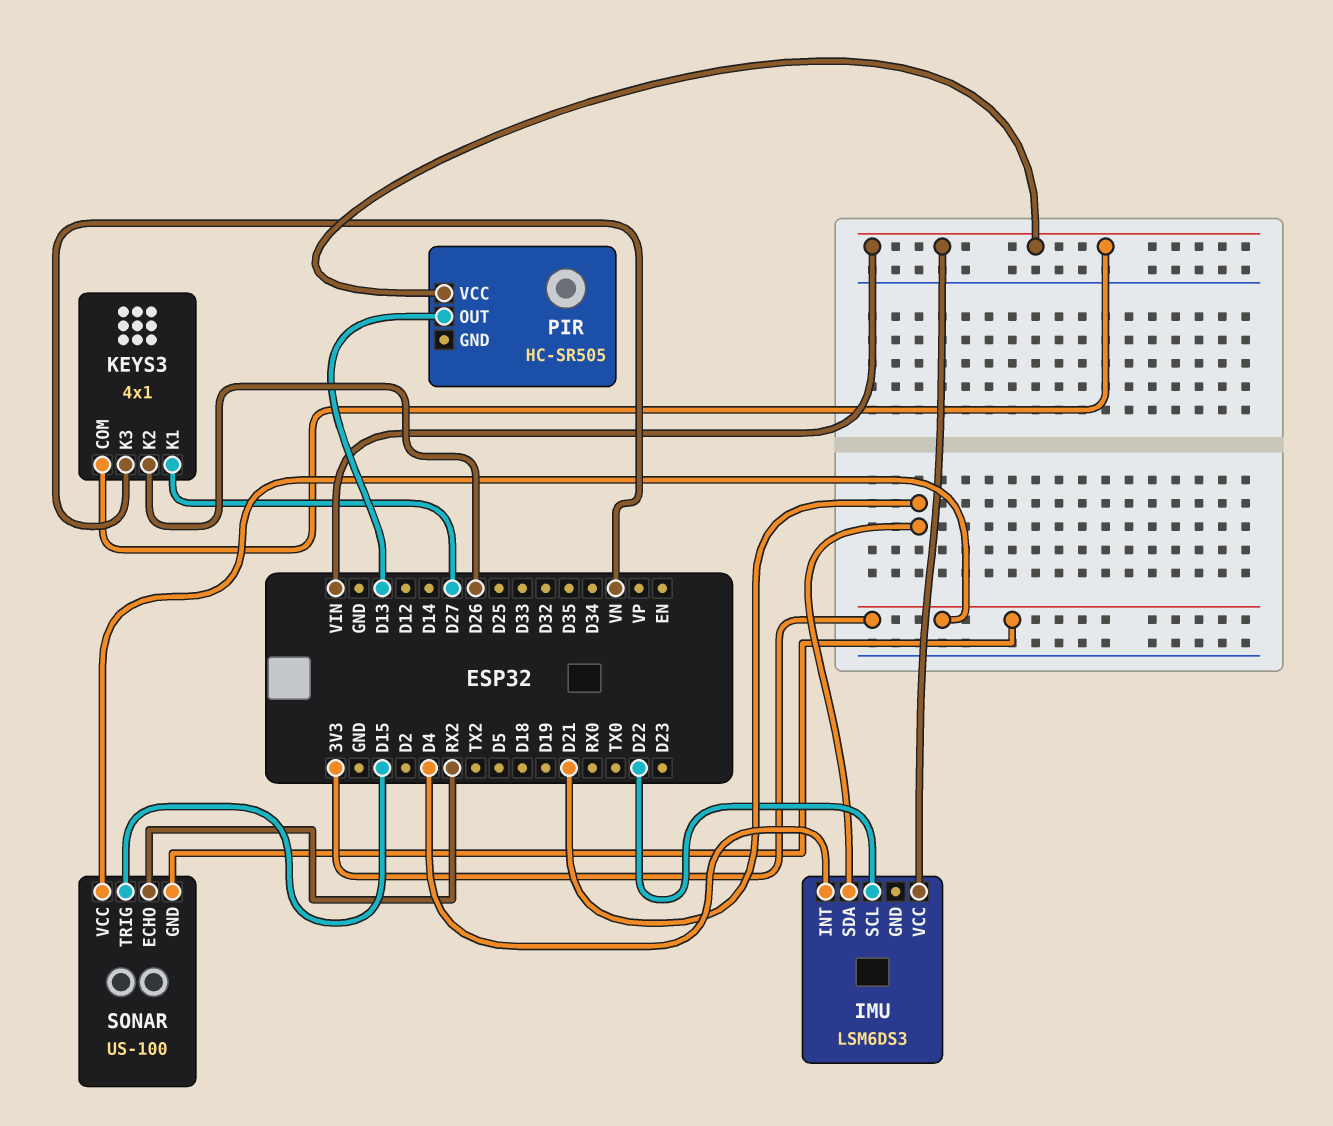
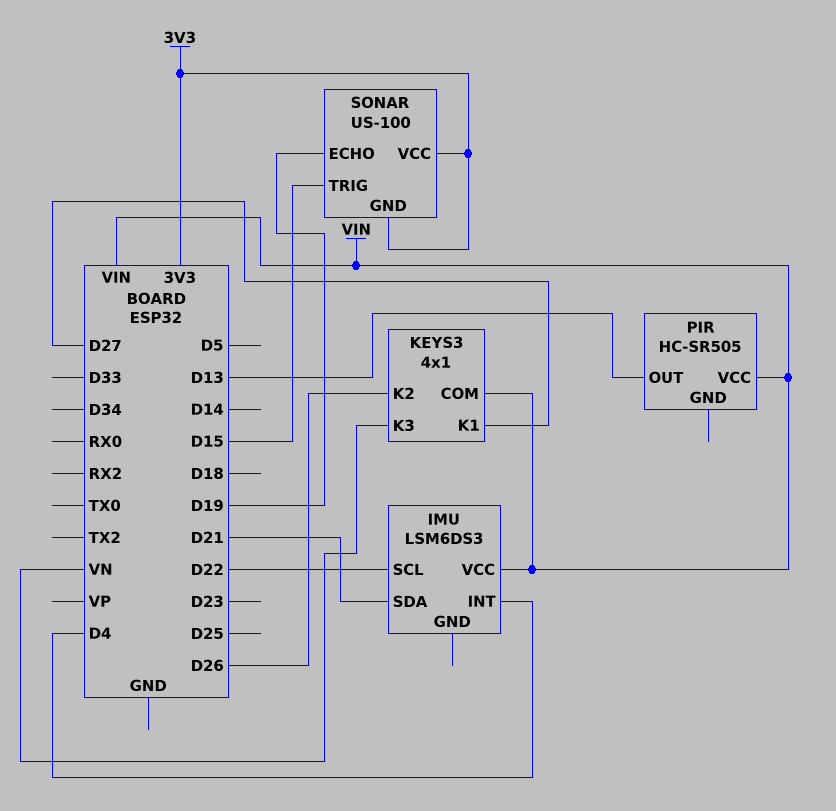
SONAR pin ECHO: RX2 -> D19

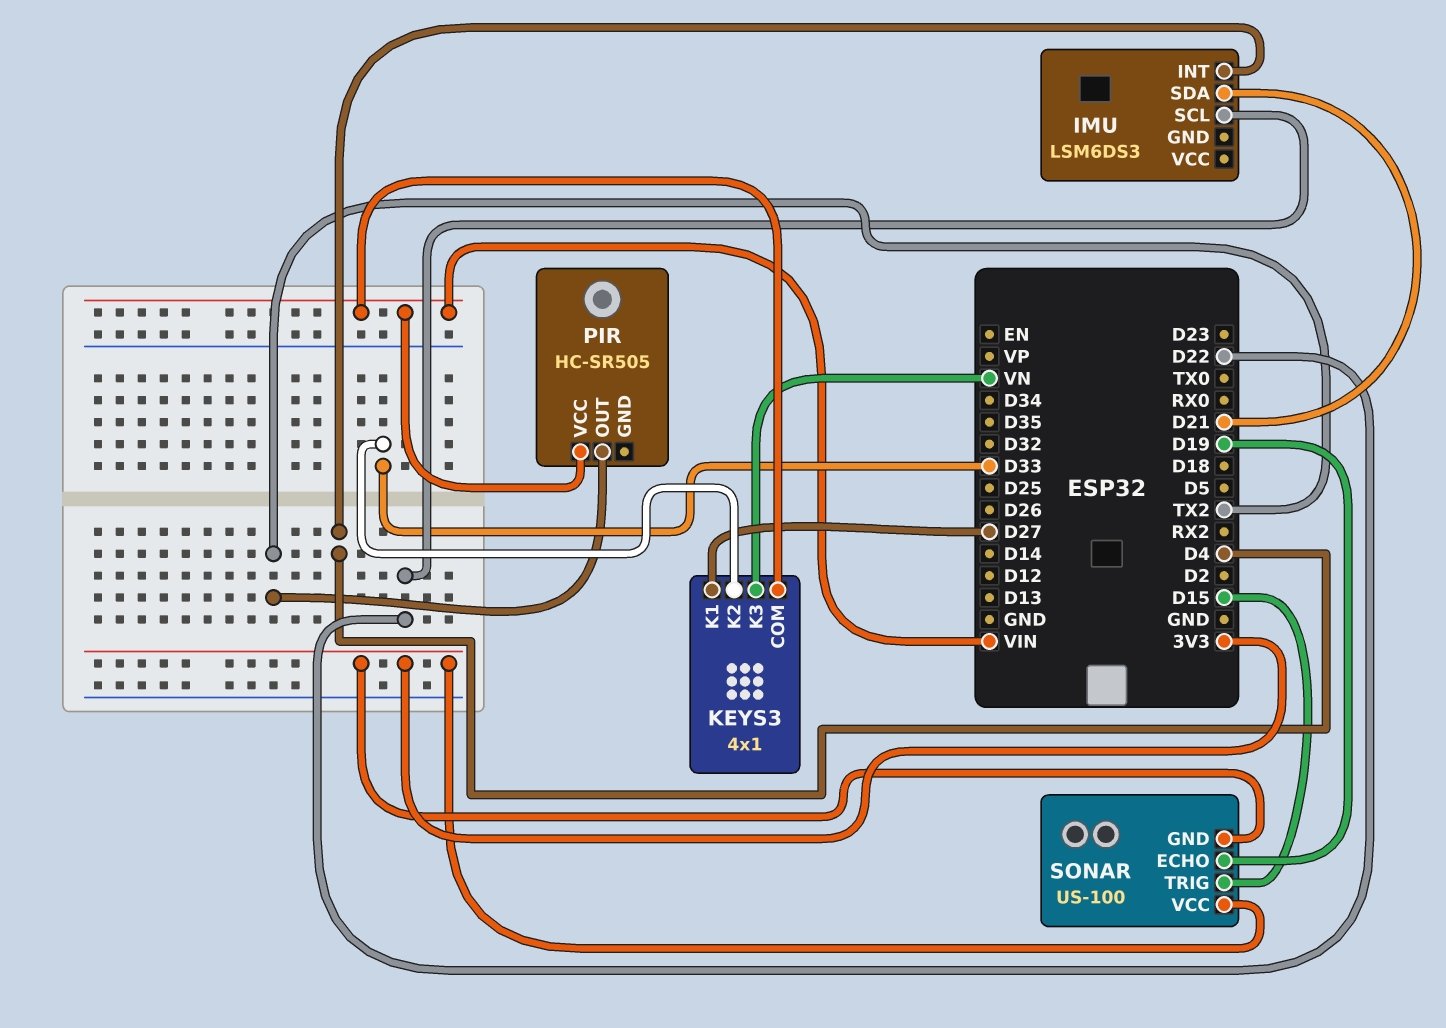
IMU pin VCC: VIN -> none
KEYS3 pin K2: D26 -> D33
PIR pin OUT: D13 -> TX2

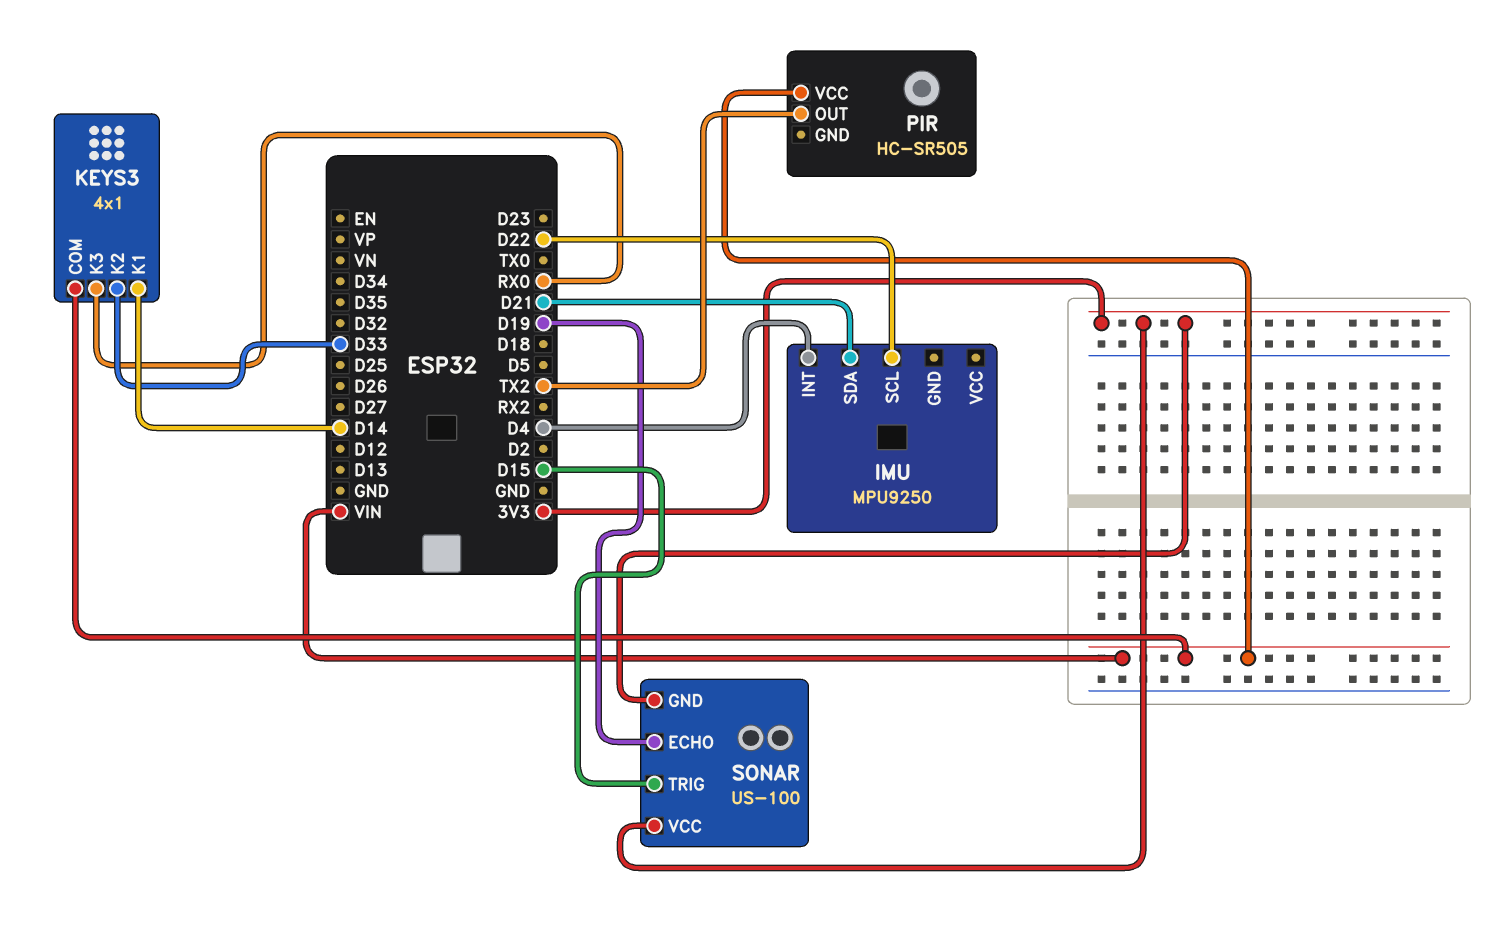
IMU: LSM6DS3 -> MPU9250
KEYS3 pin K1: D27 -> D14
KEYS3 pin K3: VN -> RX0

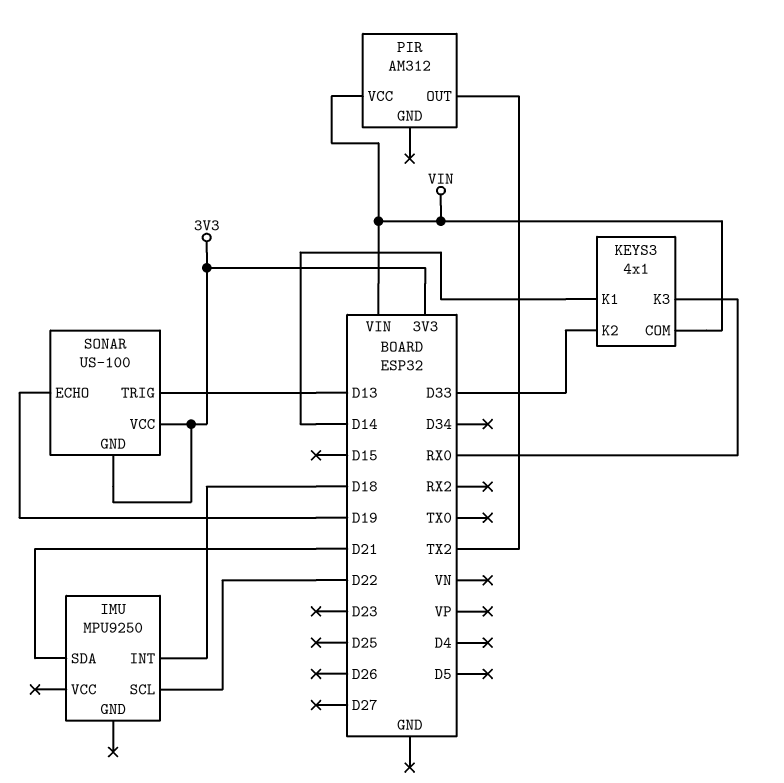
IMU pin INT: D4 -> D18
PIR: HC-SR505 -> AM312
SONAR pin TRIG: D15 -> D13

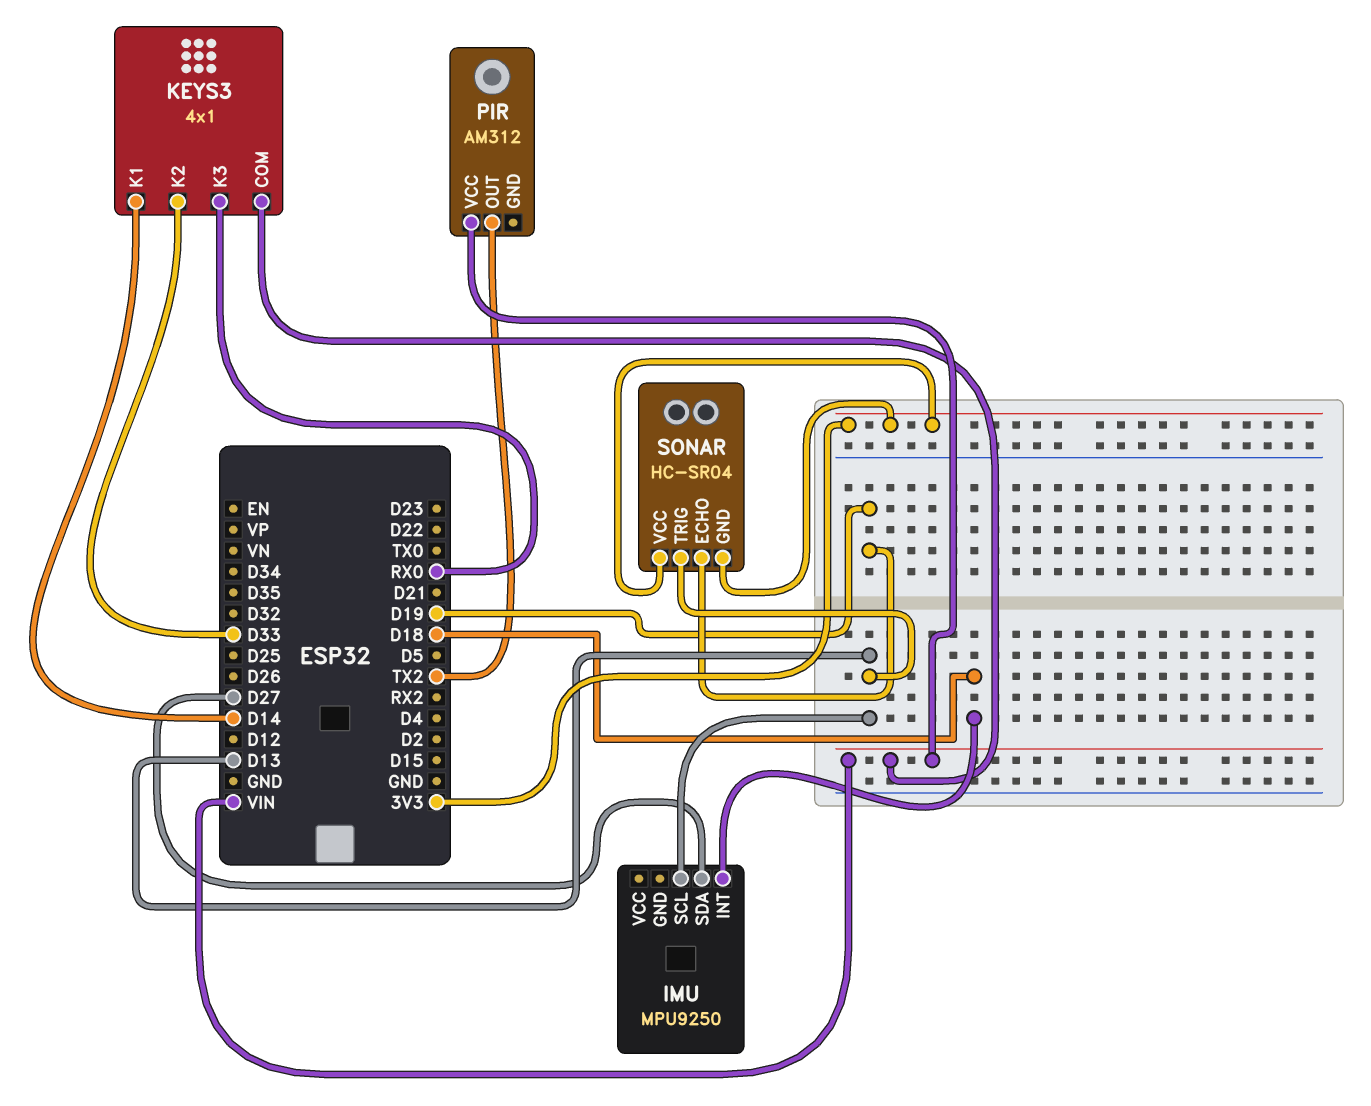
IMU pin SCL: D22 -> D13
IMU pin SDA: D21 -> D27
SONAR: US-100 -> HC-SR04

